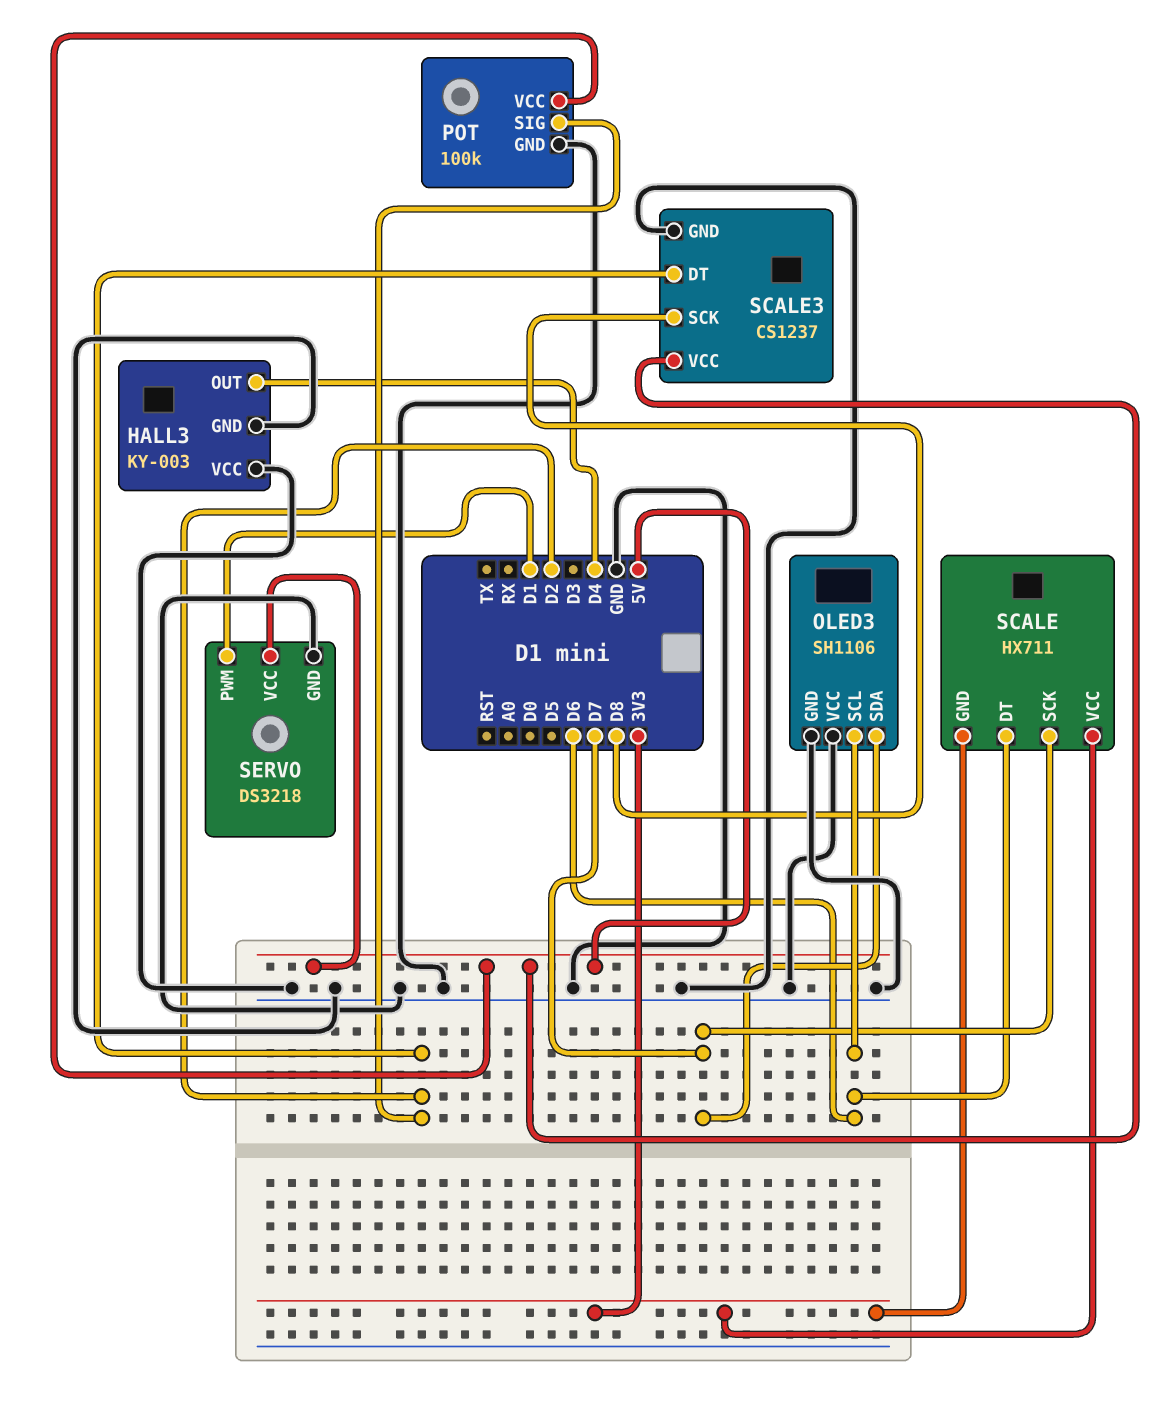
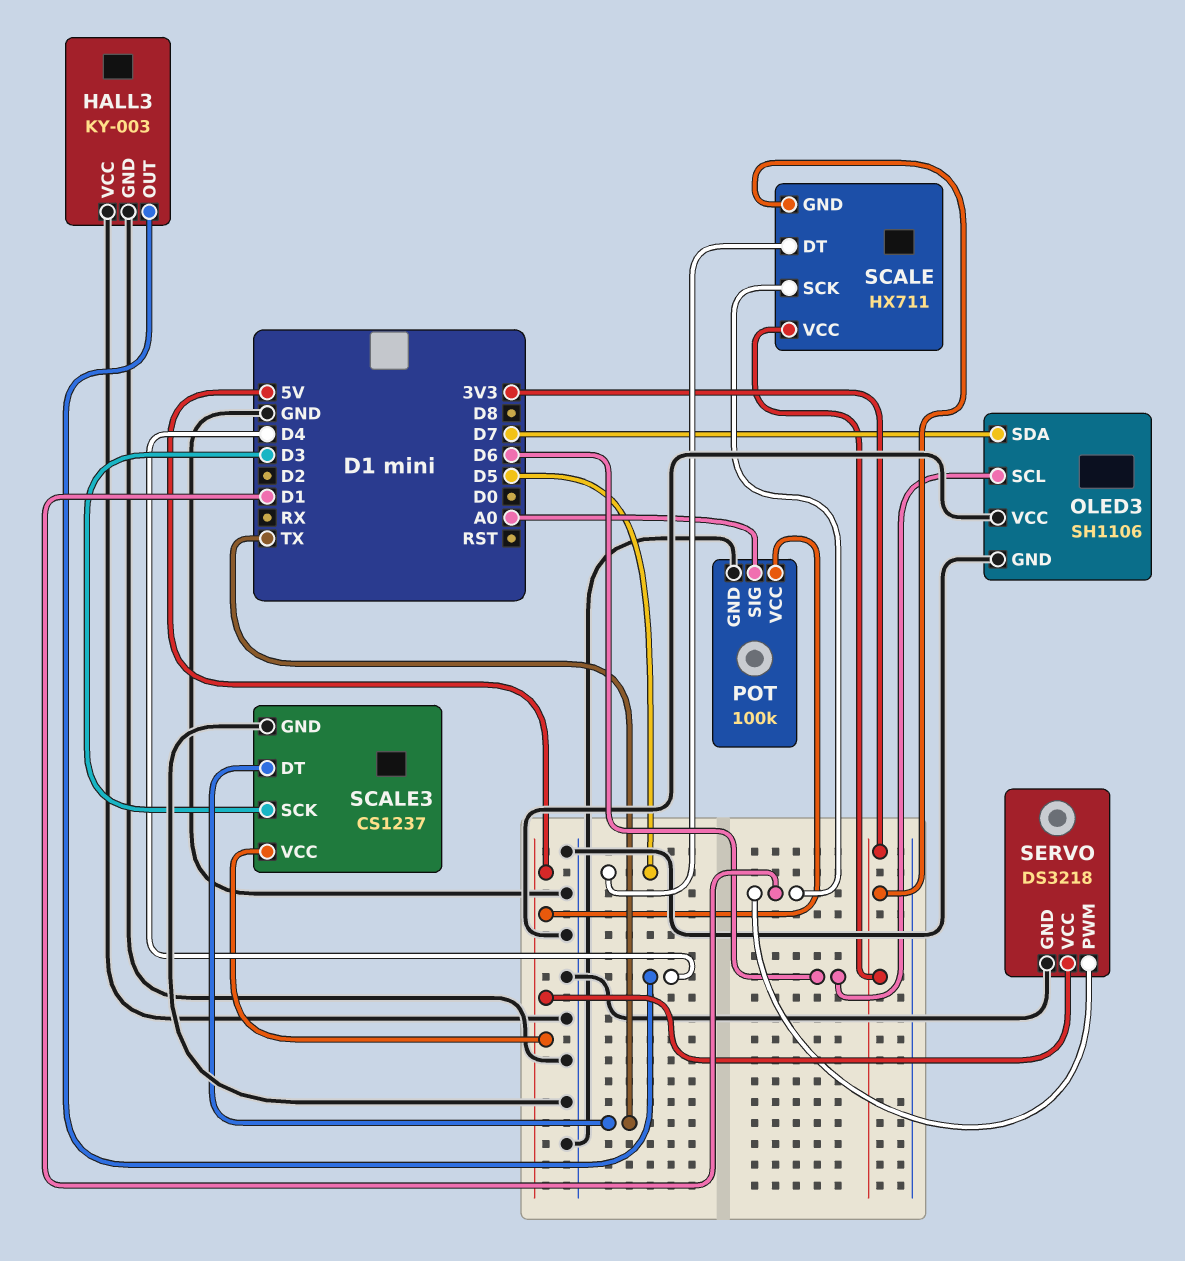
POT pin SIG: D2 -> A0
SCALE pin DT: D6 -> D5
SCALE pin SCK: D7 -> D1
SCALE3 pin DT: D2 -> TX
SCALE3 pin SCK: D8 -> D3

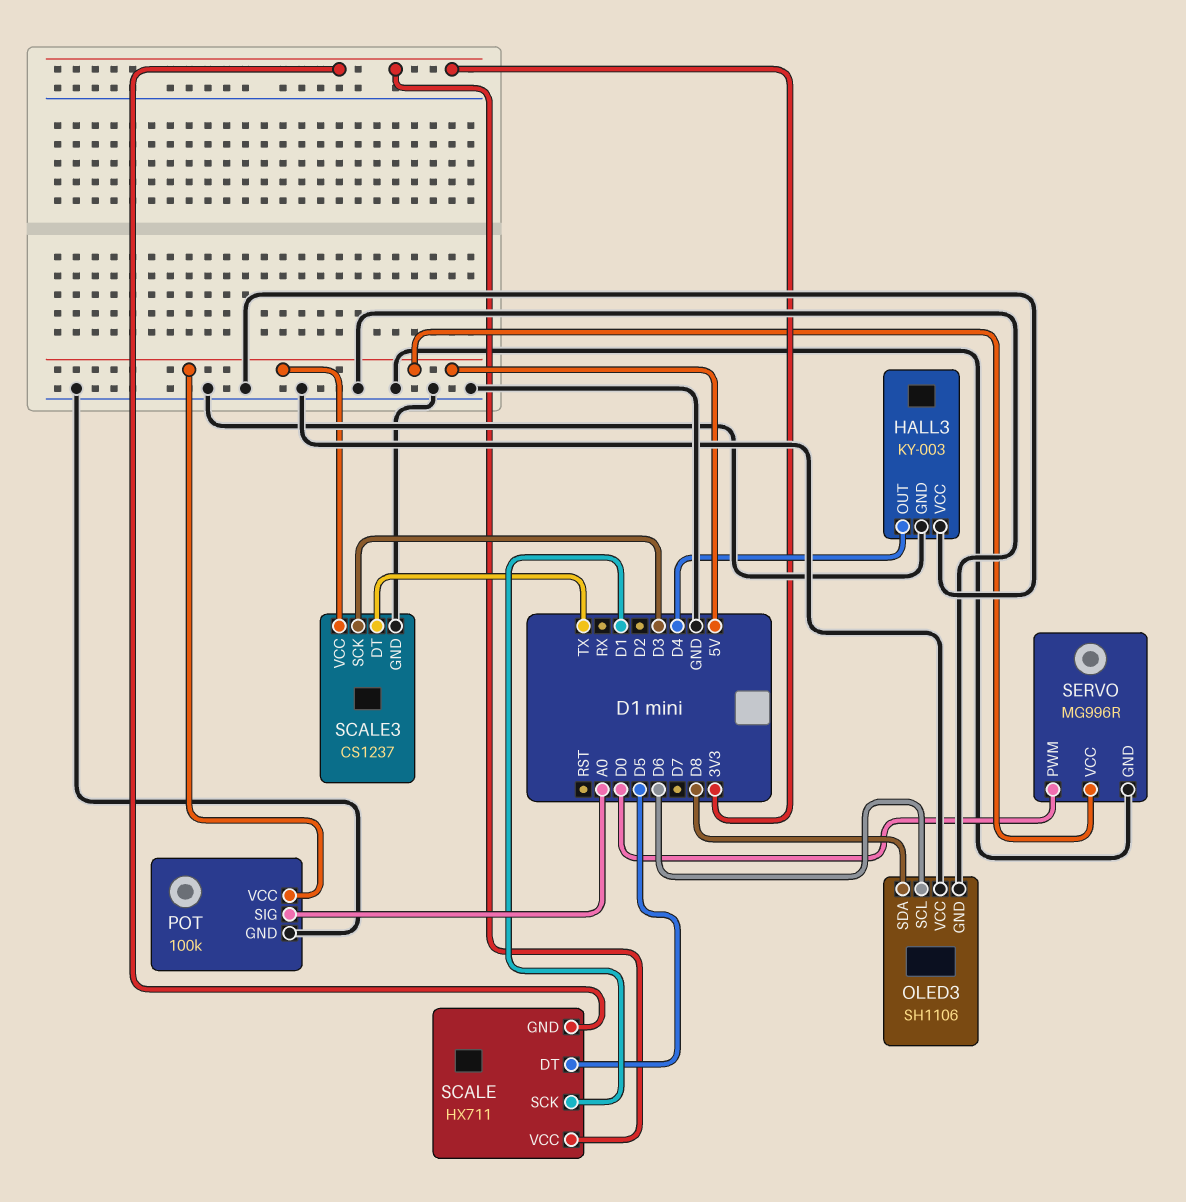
OLED3 pin SDA: D7 -> D8
SERVO: DS3218 -> MG996R
SERVO pin PWM: D1 -> D0

